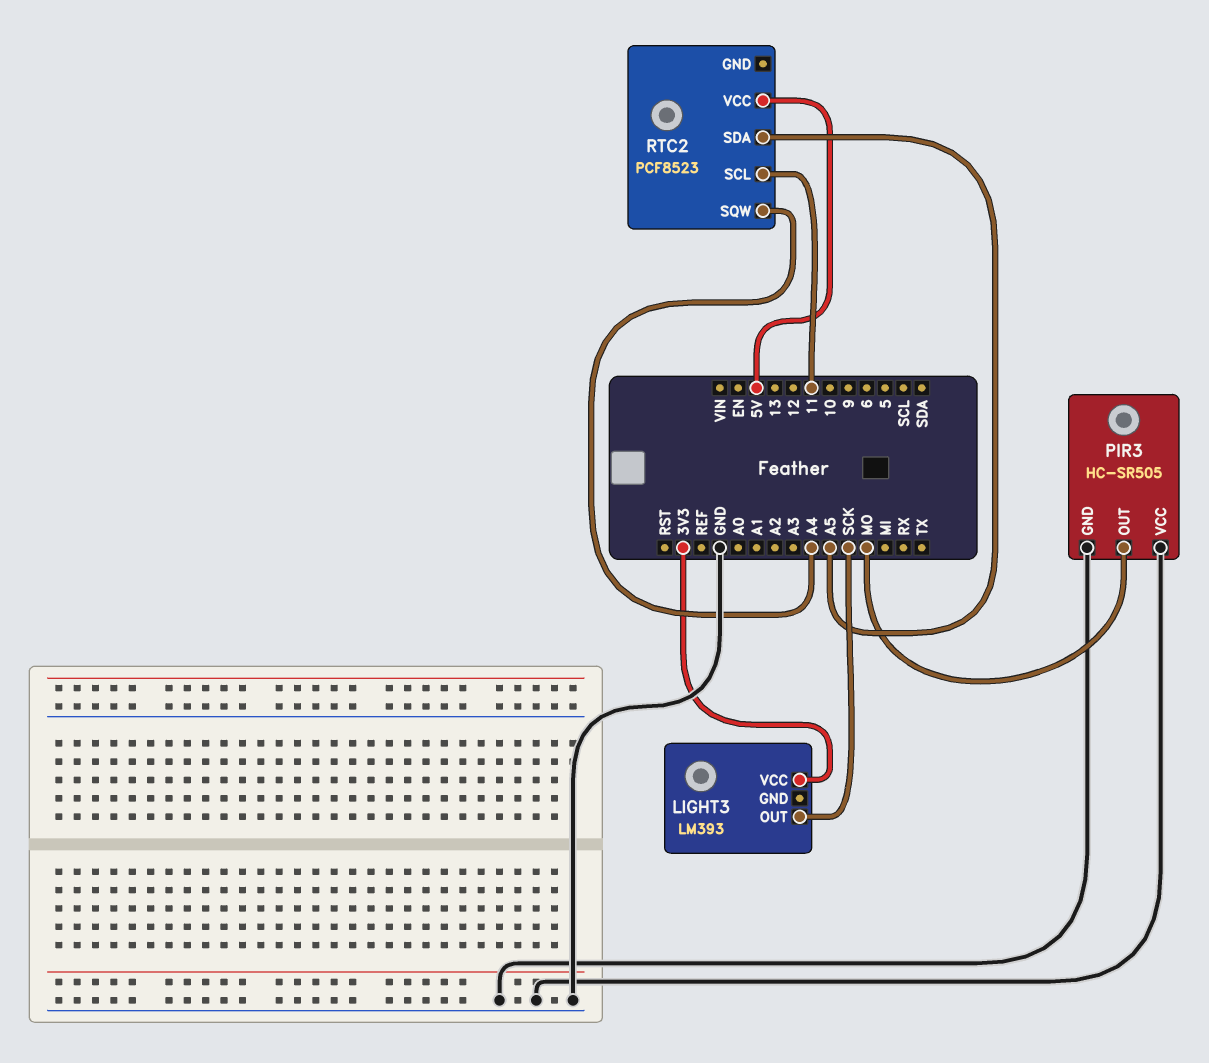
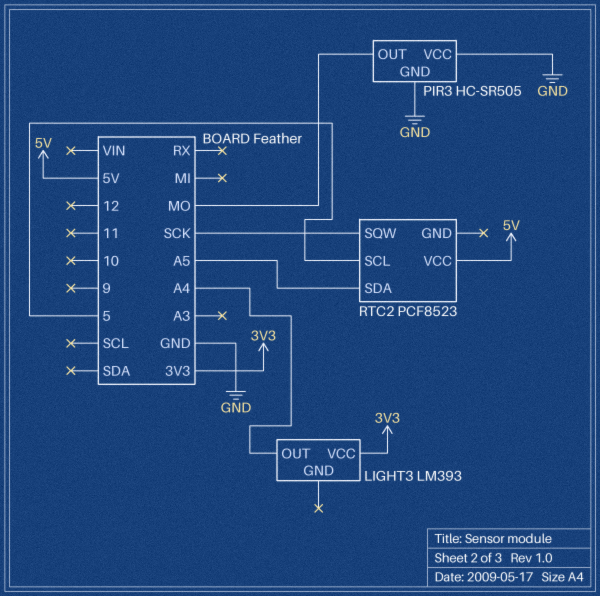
LIGHT3 pin OUT: SCK -> A4
RTC2 pin SCL: 11 -> 5
RTC2 pin SQW: A4 -> SCK

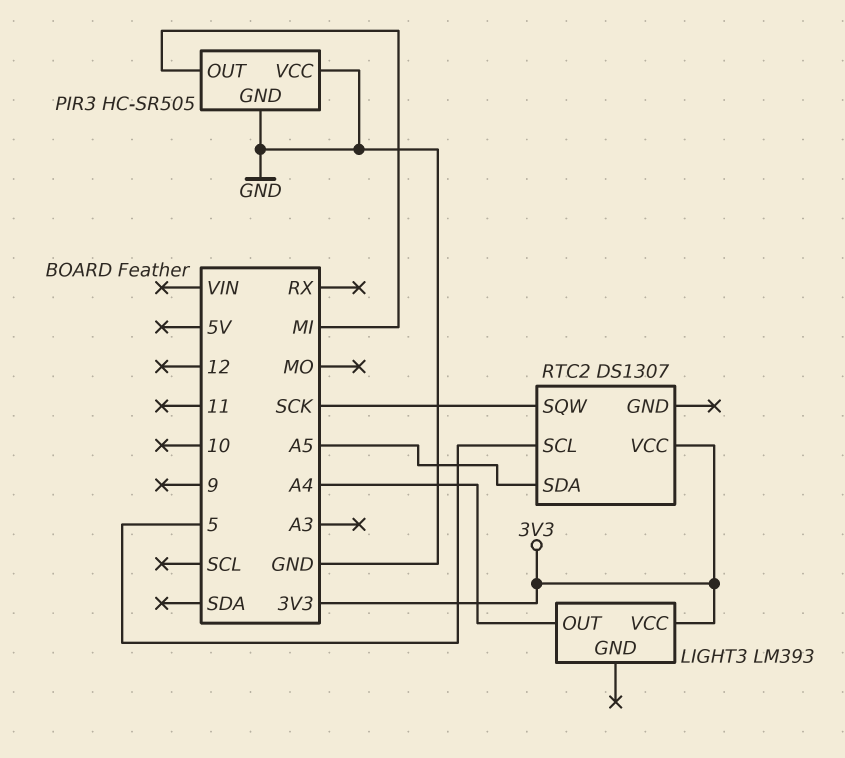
PIR3 pin OUT: MO -> MI
RTC2: PCF8523 -> DS1307
RTC2 pin VCC: 5V -> 3V3

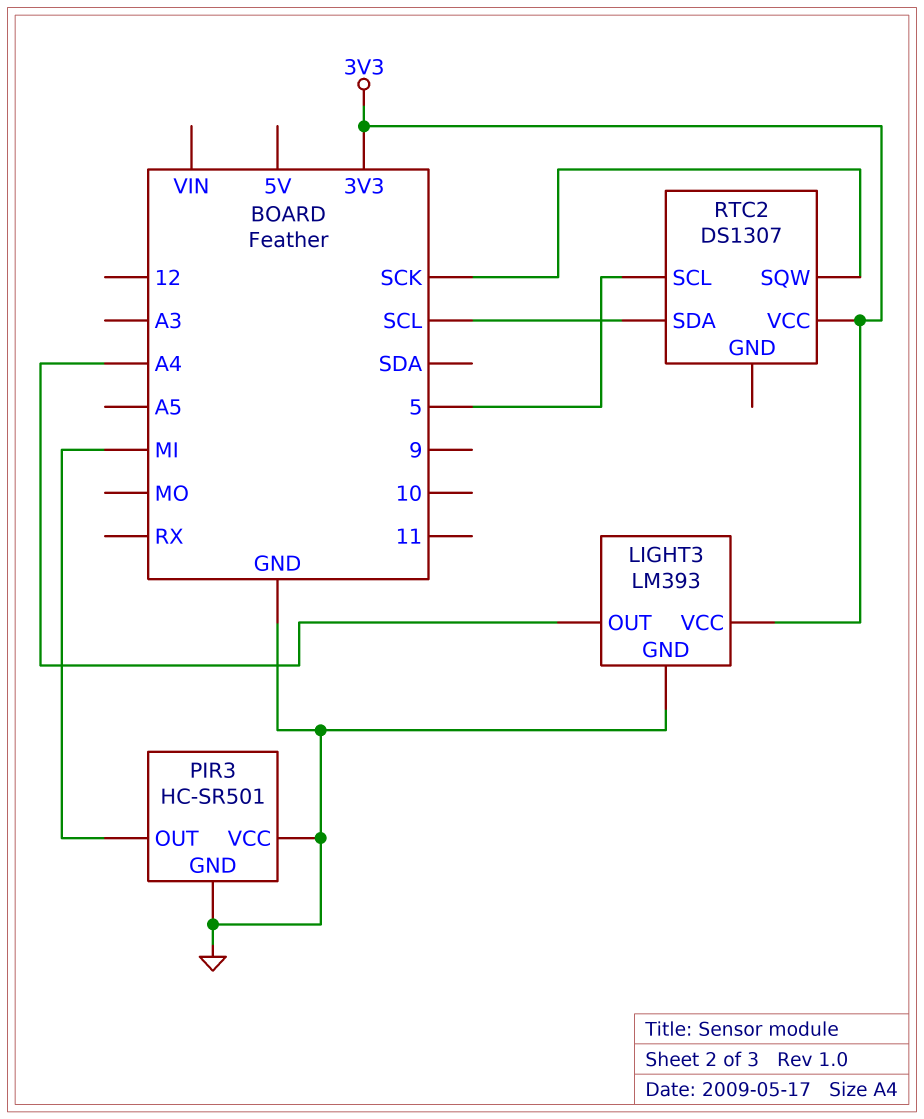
LIGHT3 pin GND: none -> GND
PIR3: HC-SR505 -> HC-SR501
RTC2 pin SDA: A5 -> SCL

